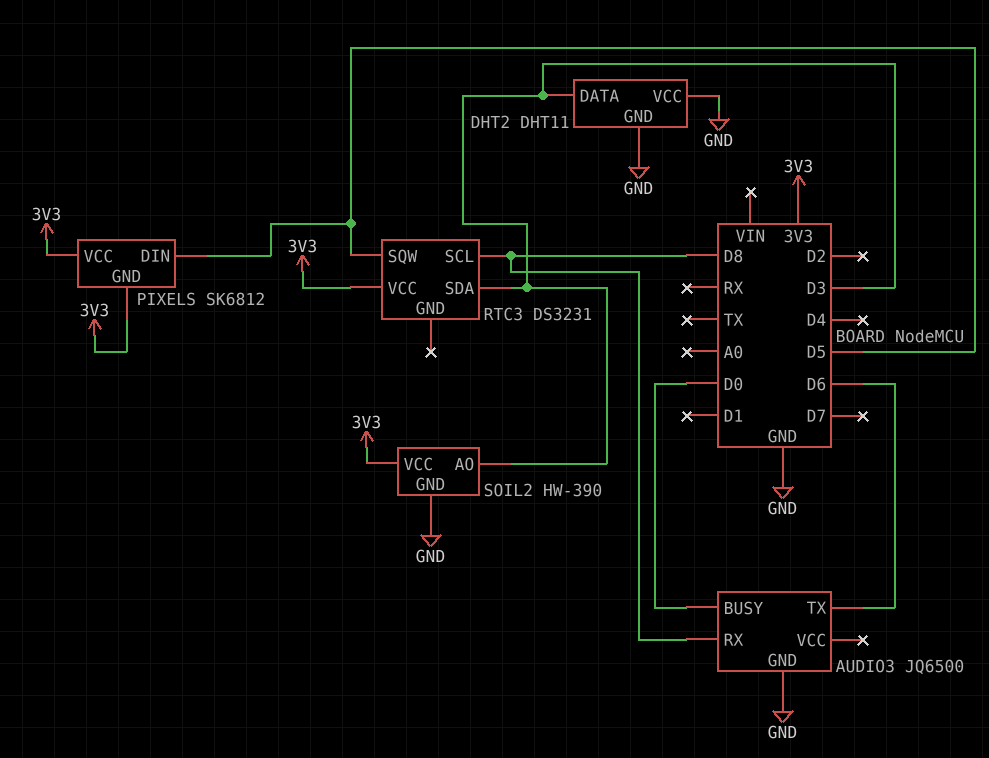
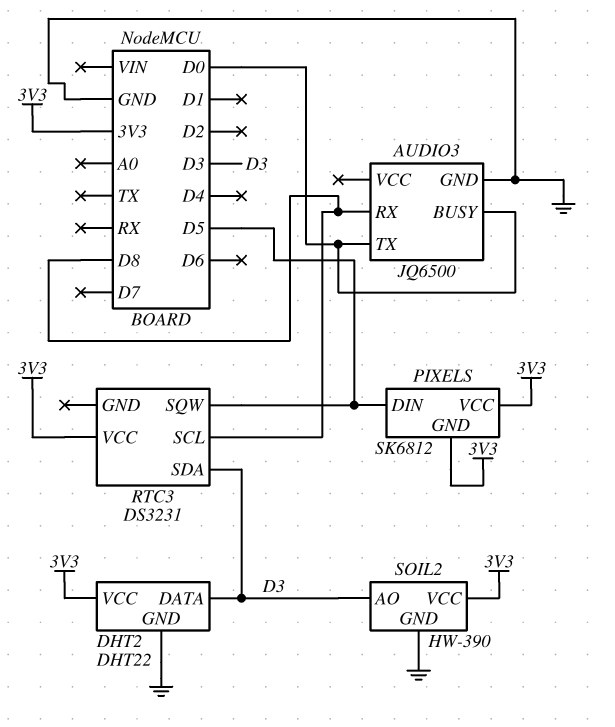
AUDIO3 pin TX: D6 -> D0
DHT2: DHT11 -> DHT22
DHT2 pin VCC: GND -> 3V3

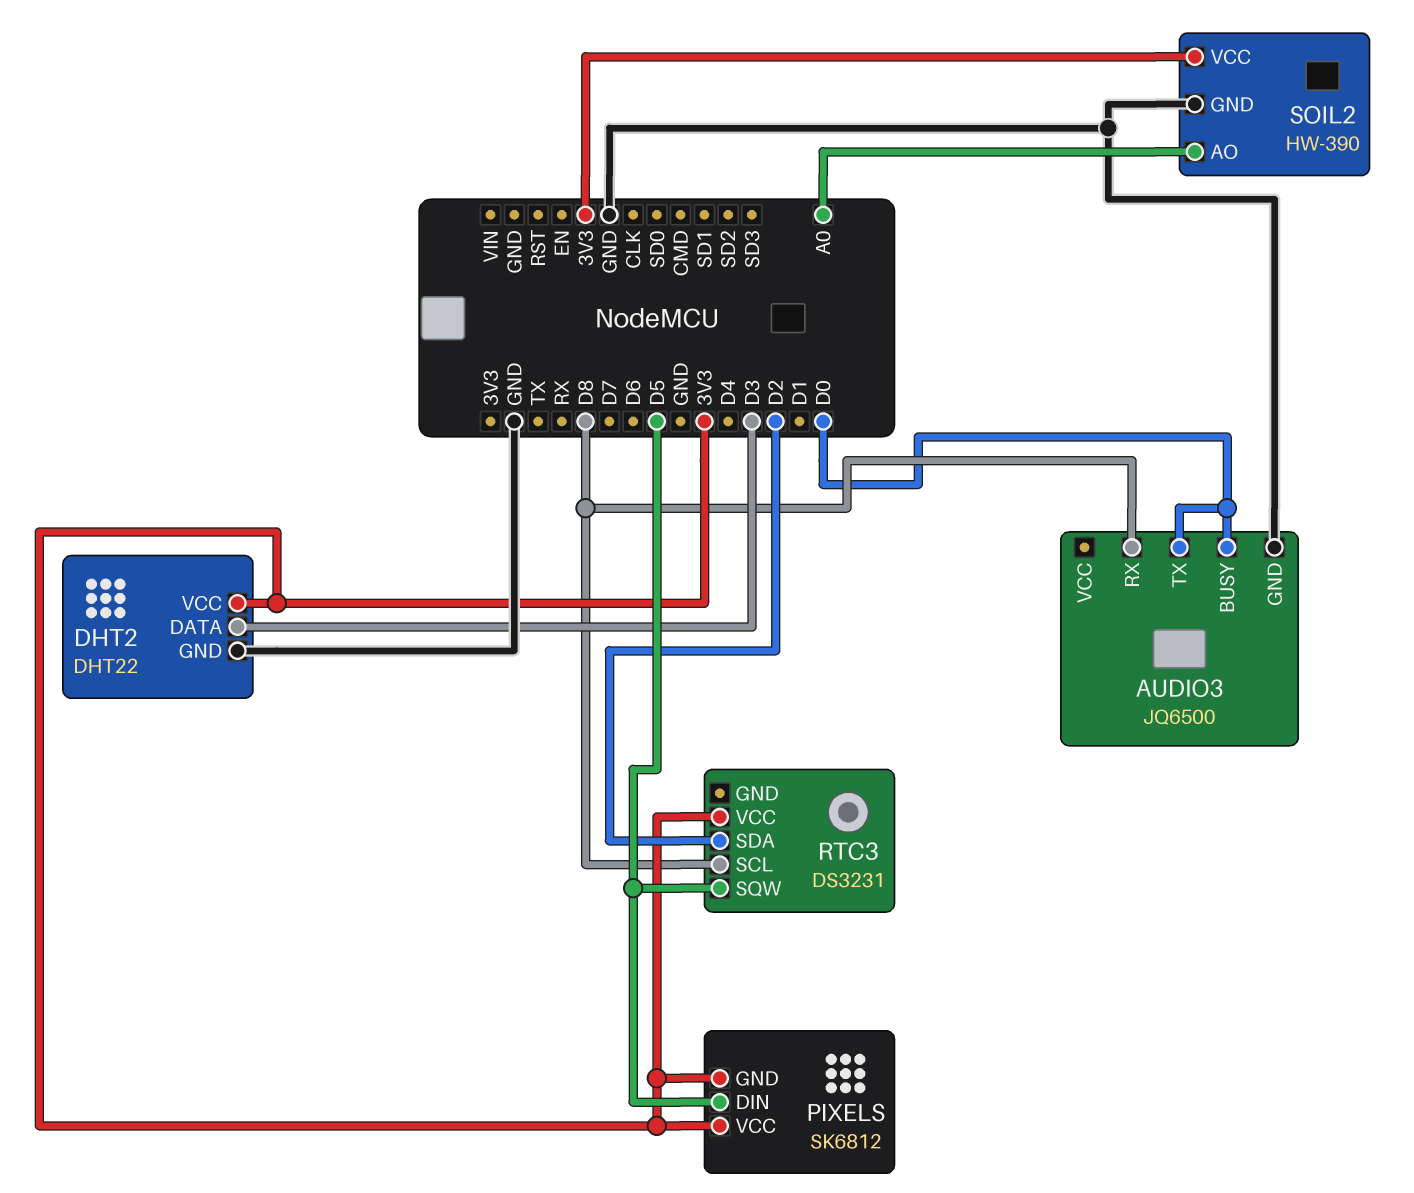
RTC3 pin SDA: D3 -> D2
SOIL2 pin AO: D3 -> A0

